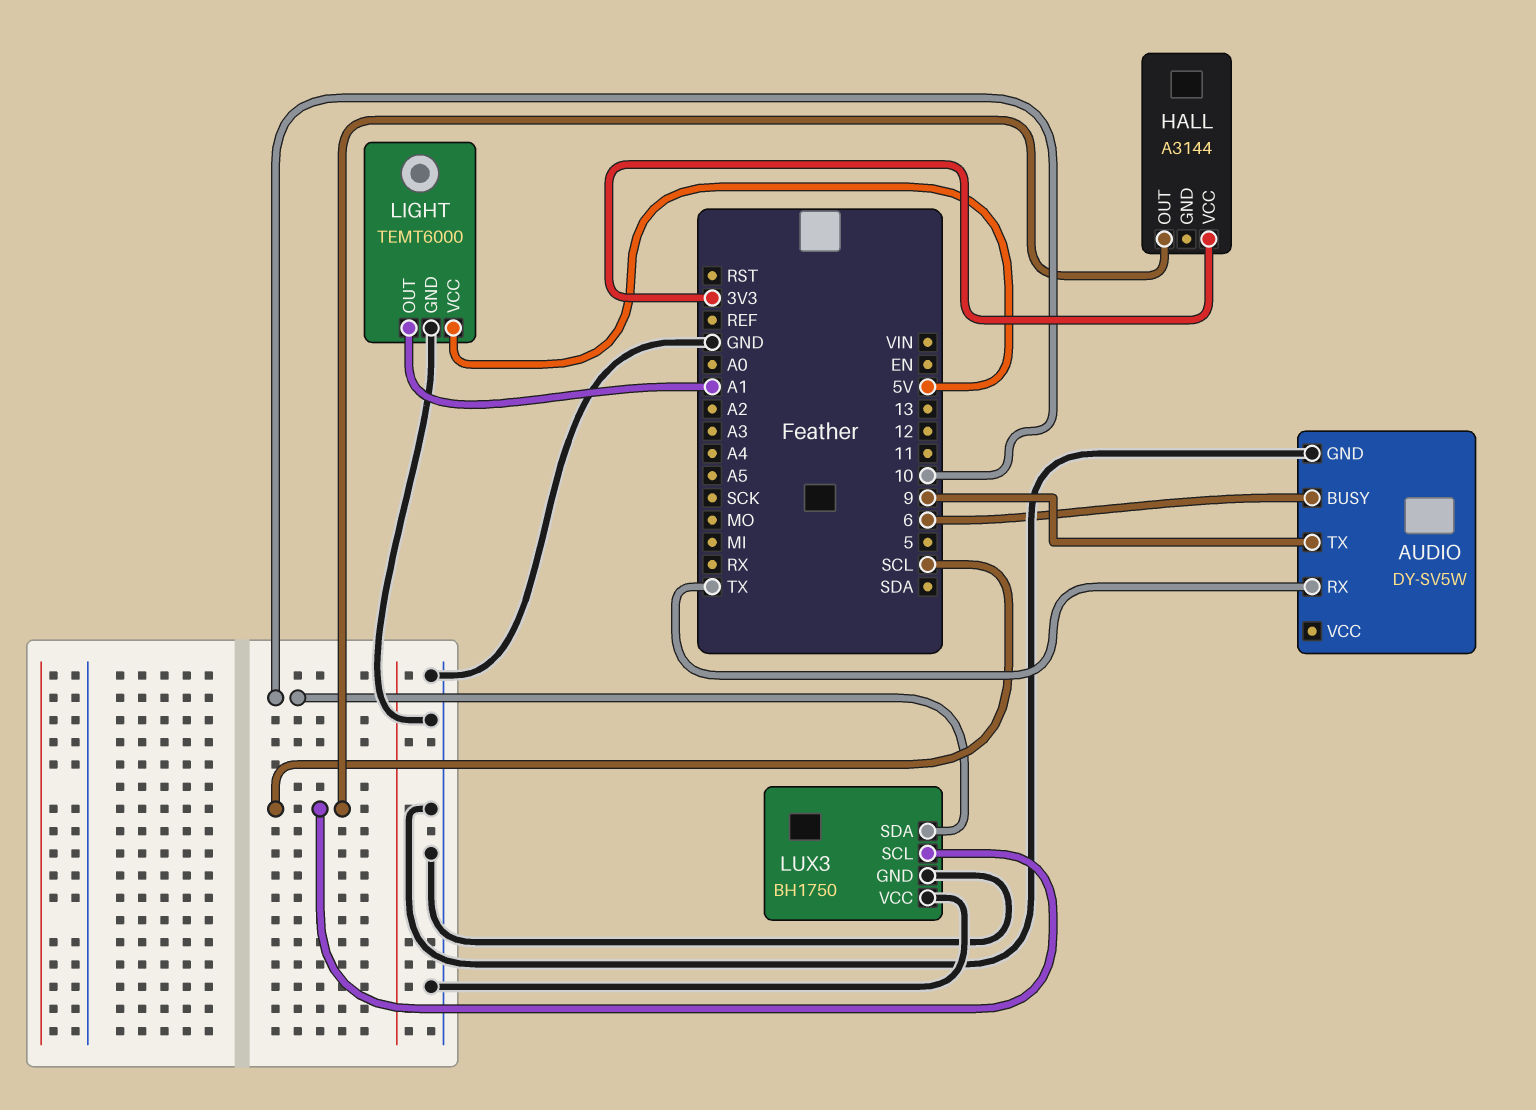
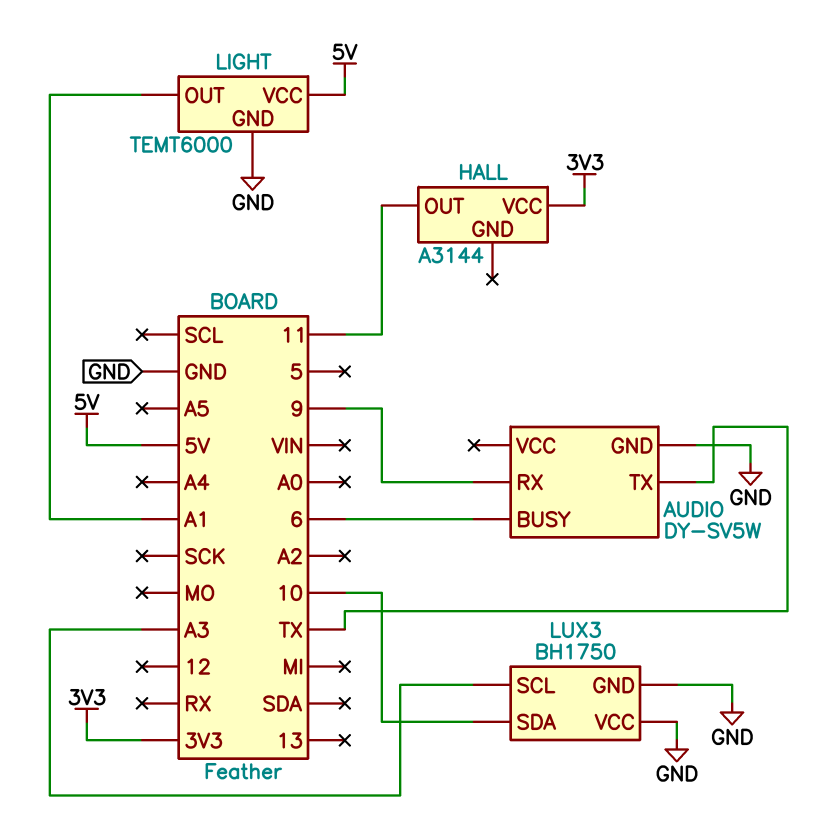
AUDIO pin RX: TX -> 9
AUDIO pin TX: 9 -> TX
HALL pin OUT: SCL -> 11
LUX3 pin SCL: SCL -> A3

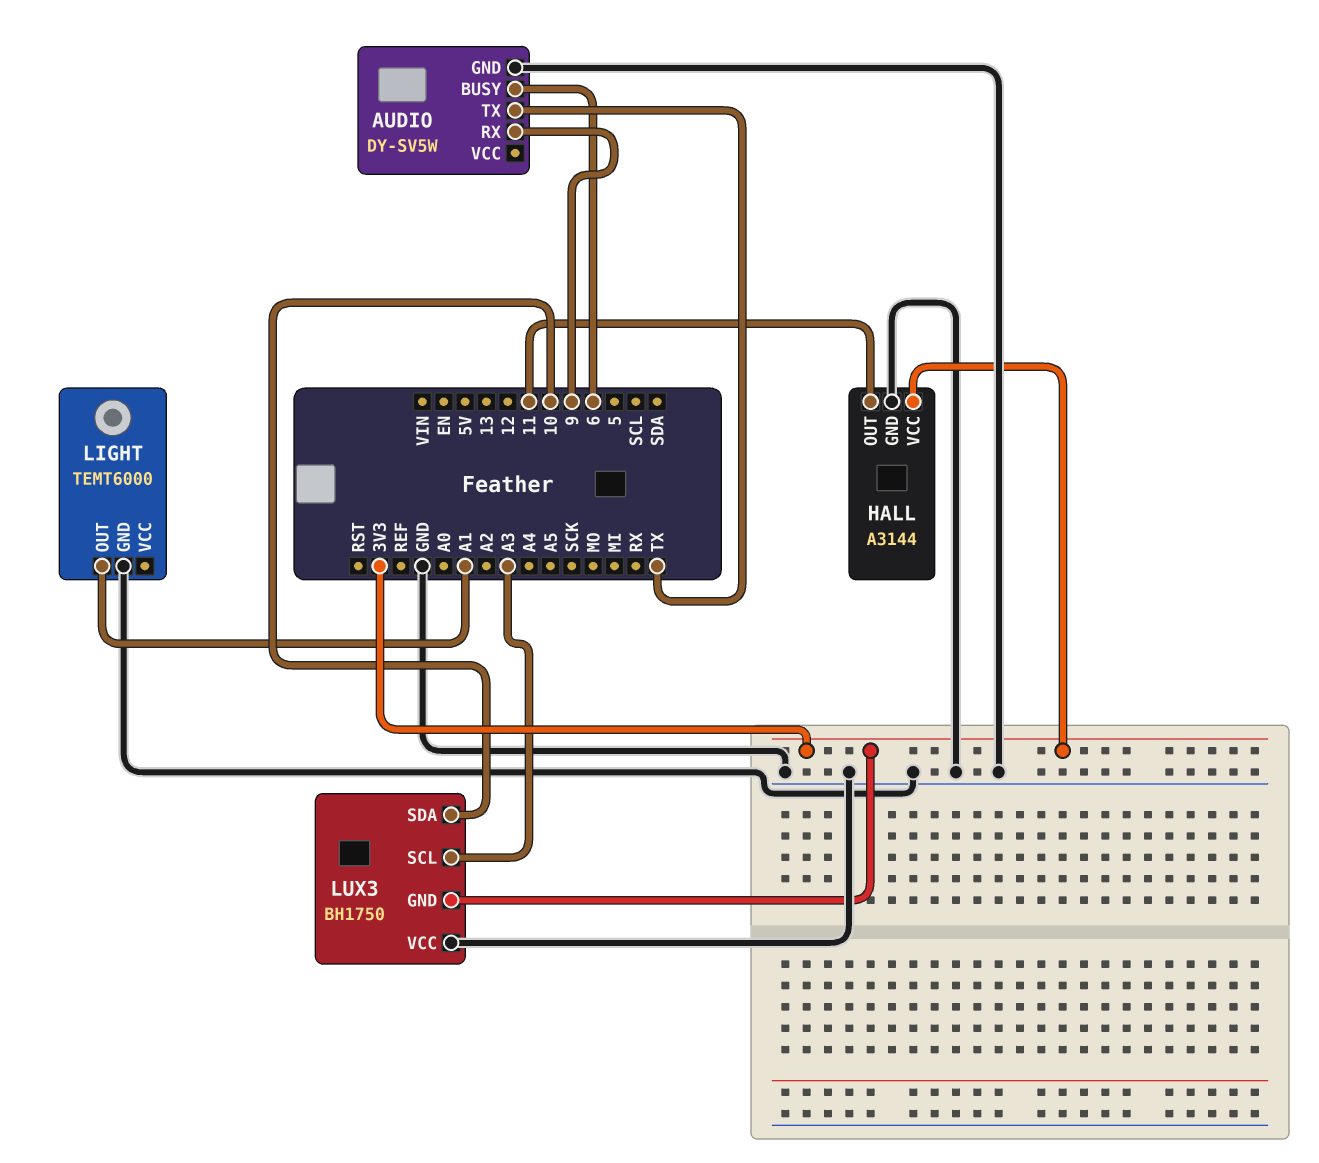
HALL pin GND: none -> GND
LIGHT pin VCC: 5V -> none
LUX3 pin GND: GND -> 3V3

